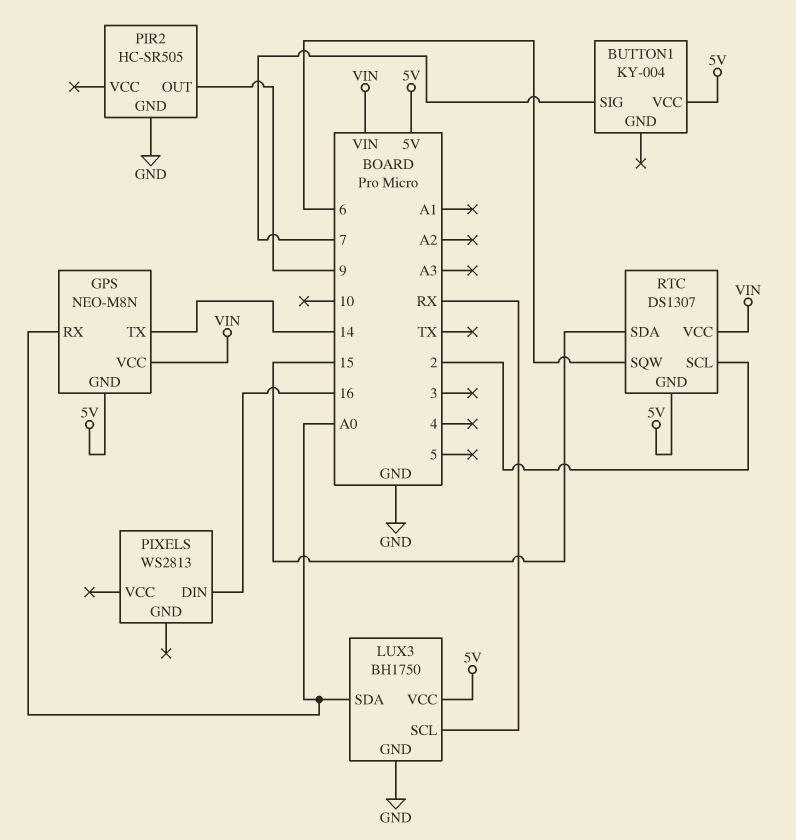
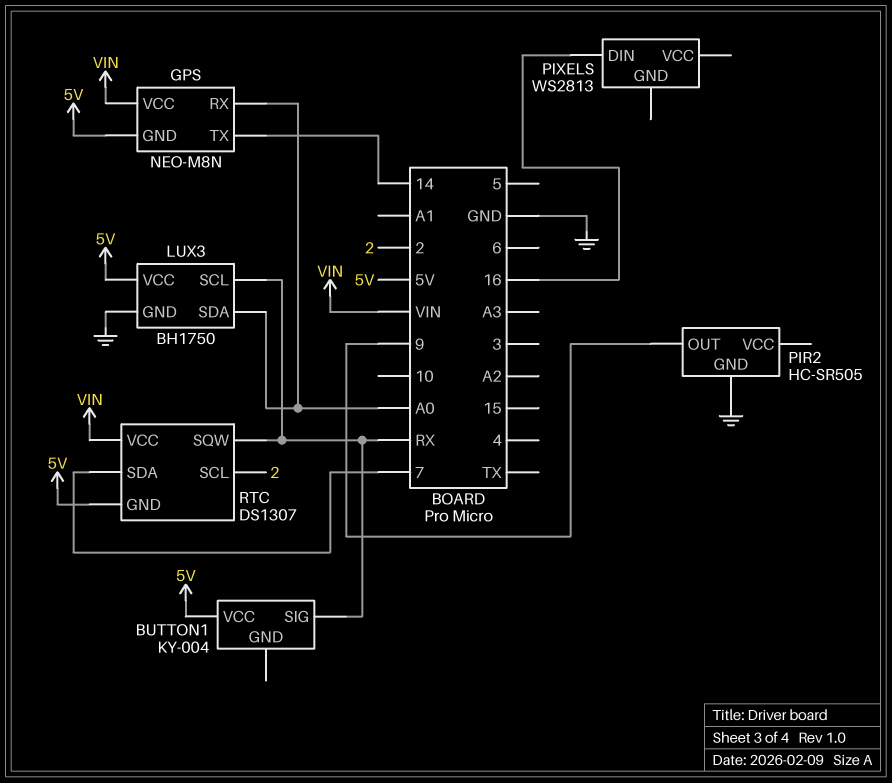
BUTTON1 pin SIG: 7 -> RX
RTC pin SDA: 15 -> 7
RTC pin SQW: 6 -> RX

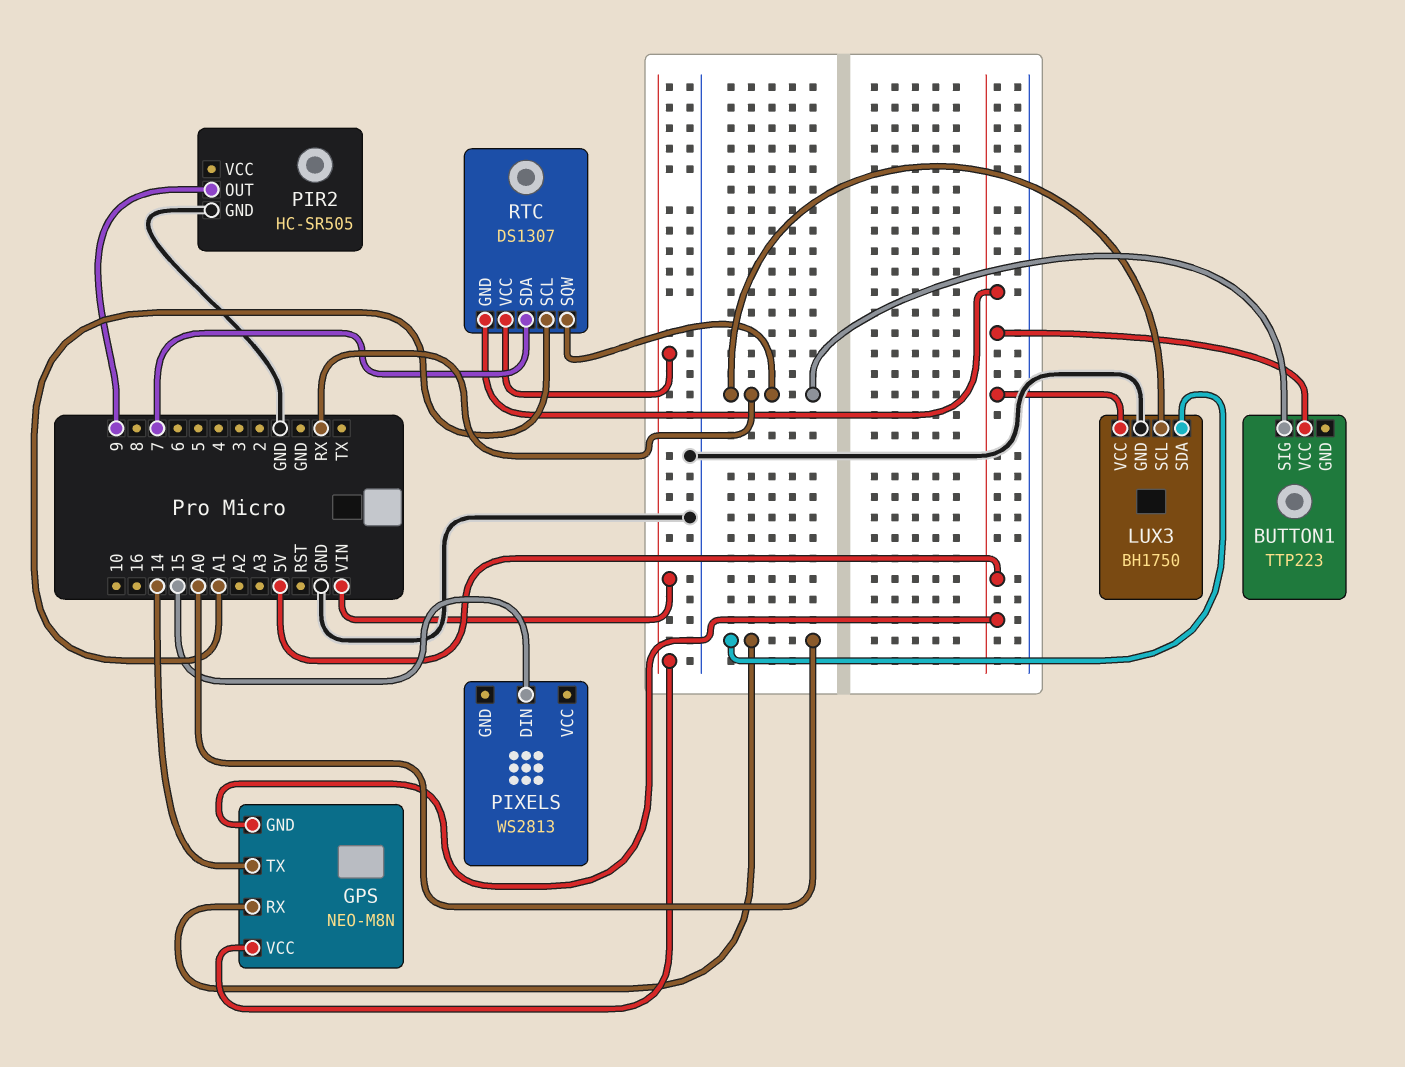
BUTTON1: KY-004 -> TTP223
PIXELS pin DIN: 16 -> 15
RTC pin SCL: 2 -> A1

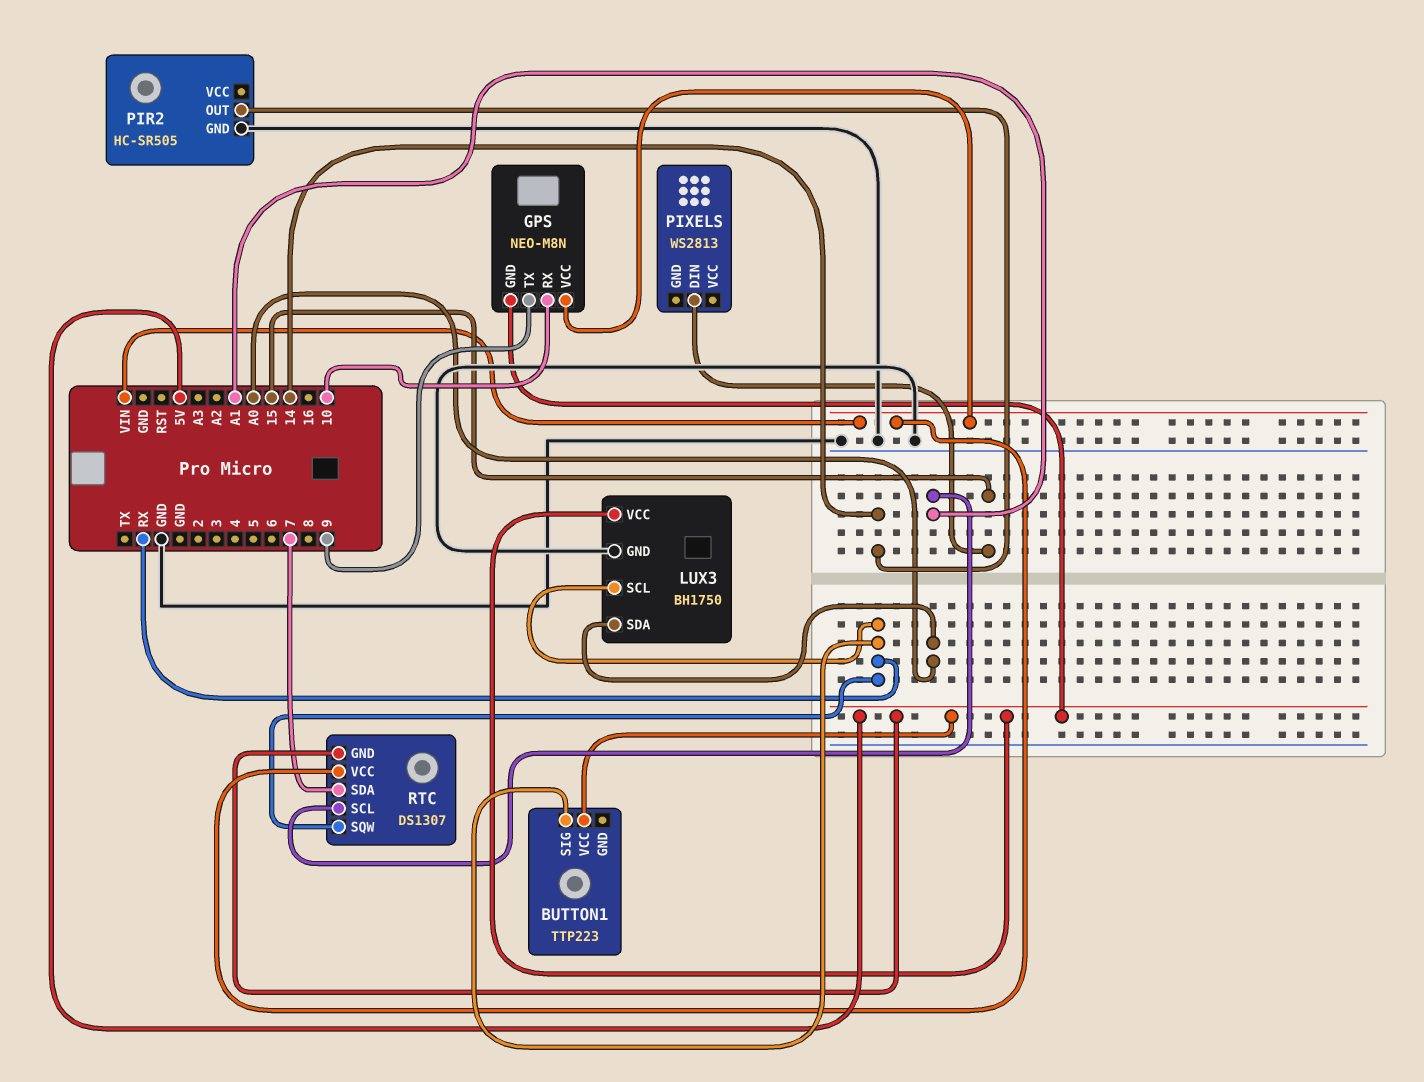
GPS pin RX: A0 -> 10
GPS pin TX: 14 -> 9
PIR2 pin OUT: 9 -> 14

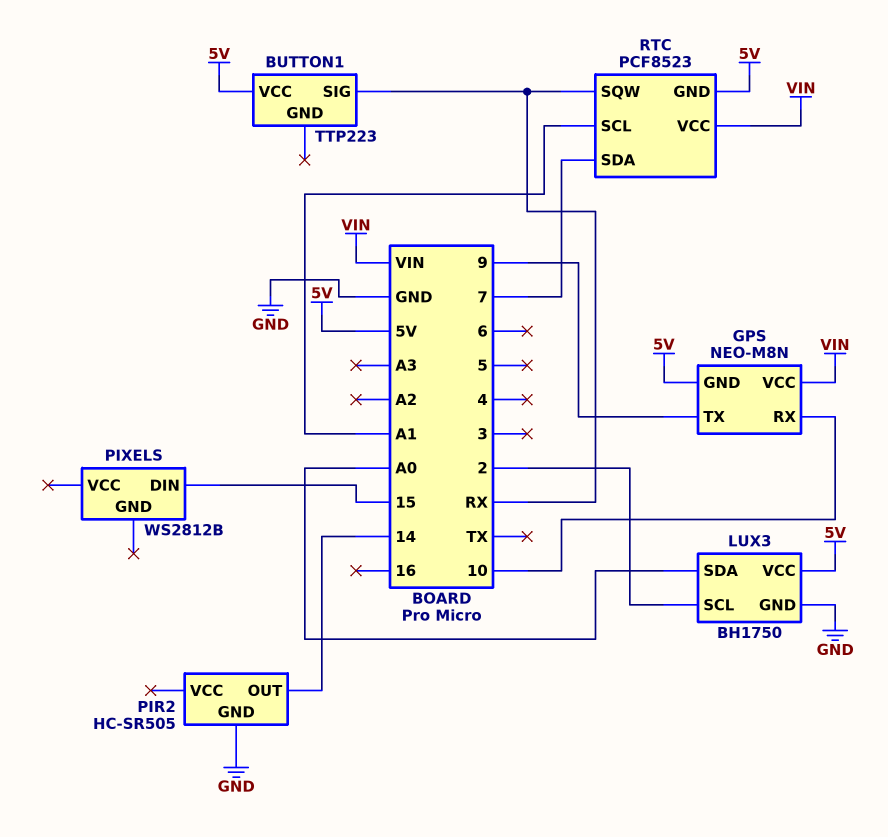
LUX3 pin SCL: RX -> 2
PIXELS: WS2813 -> WS2812B
RTC: DS1307 -> PCF8523

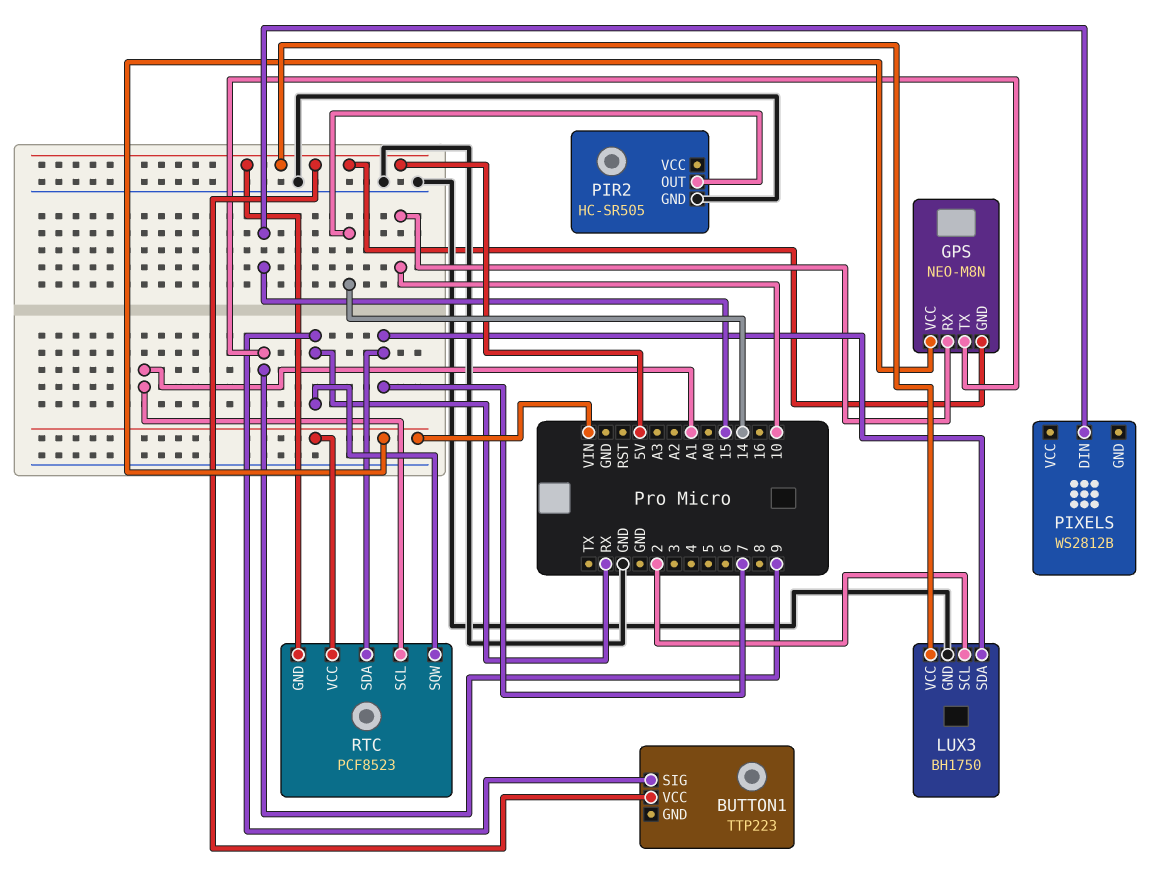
LUX3 pin SDA: A0 -> 7

